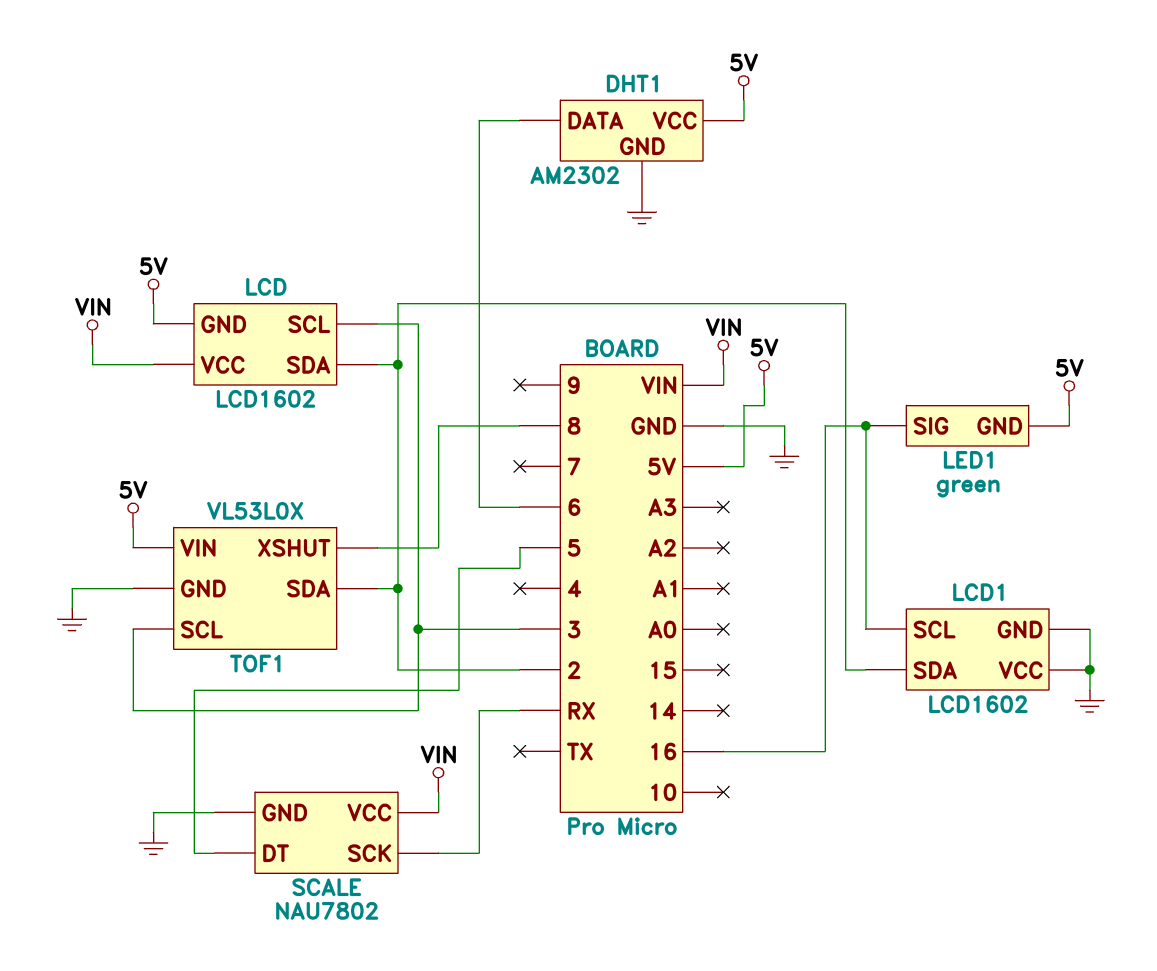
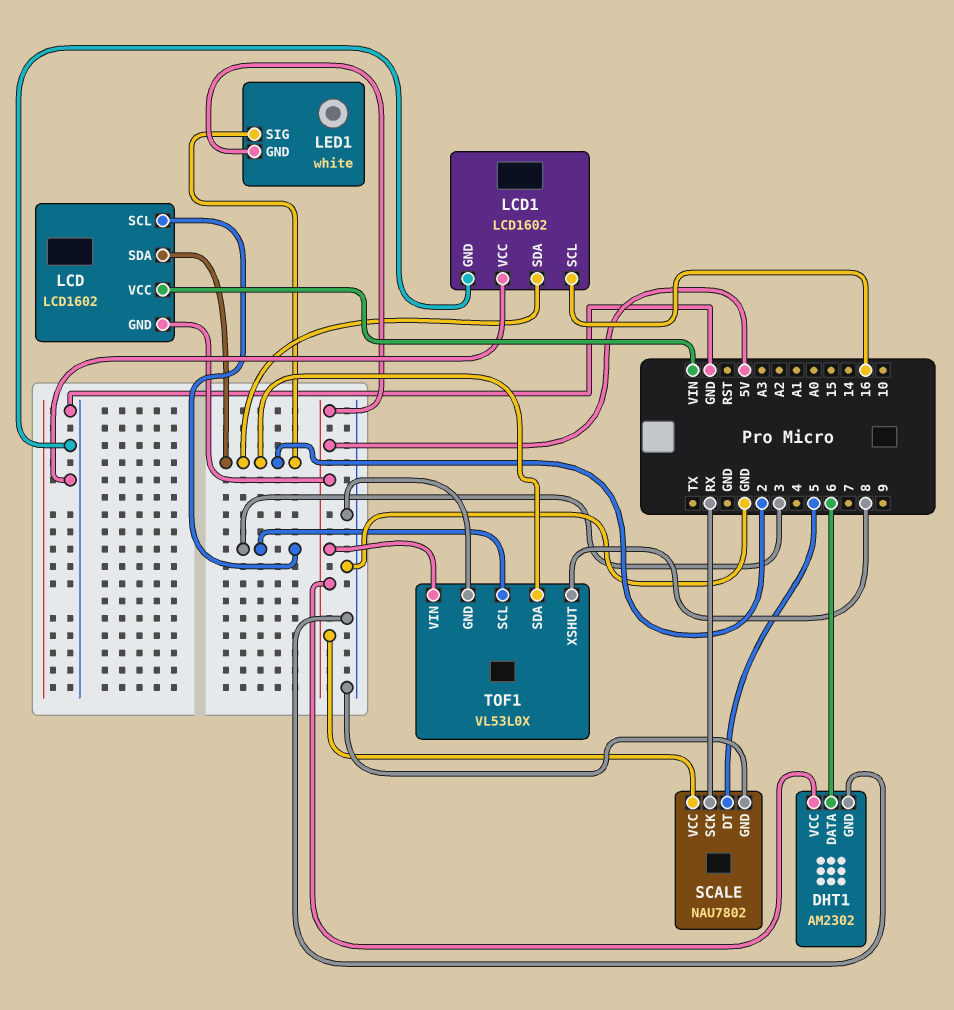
LED1: green -> white
LED1 pin SIG: 16 -> 2
SCALE pin VCC: VIN -> 5V

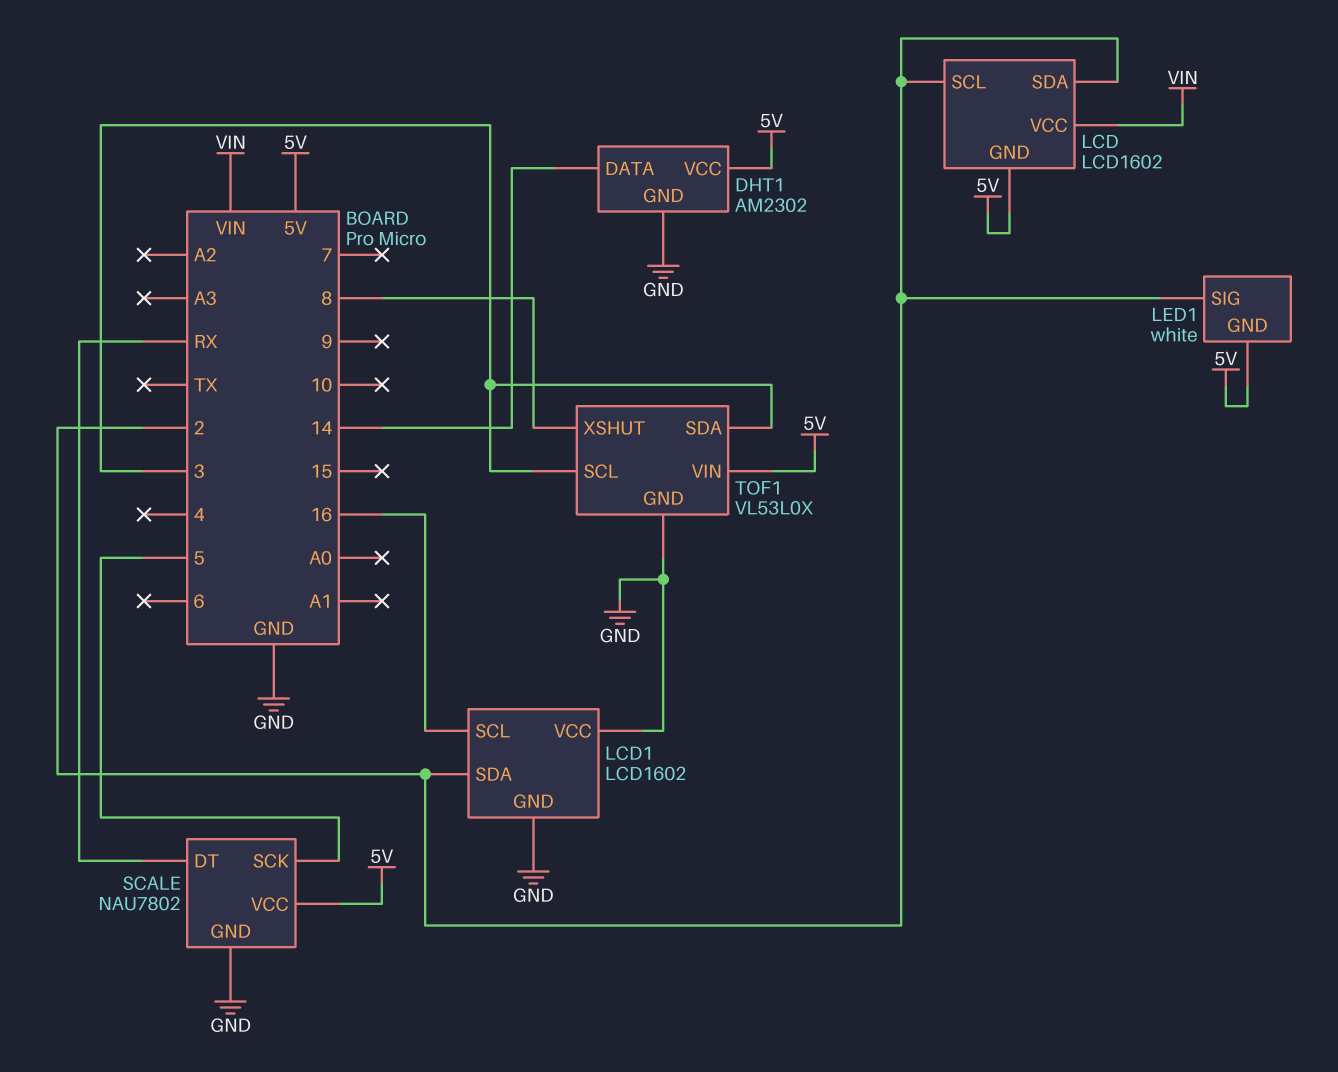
DHT1 pin DATA: 6 -> 14
LCD pin SCL: 3 -> 2
SCALE pin DT: 5 -> RX
SCALE pin SCK: RX -> 5
TOF1 pin SDA: 2 -> 3

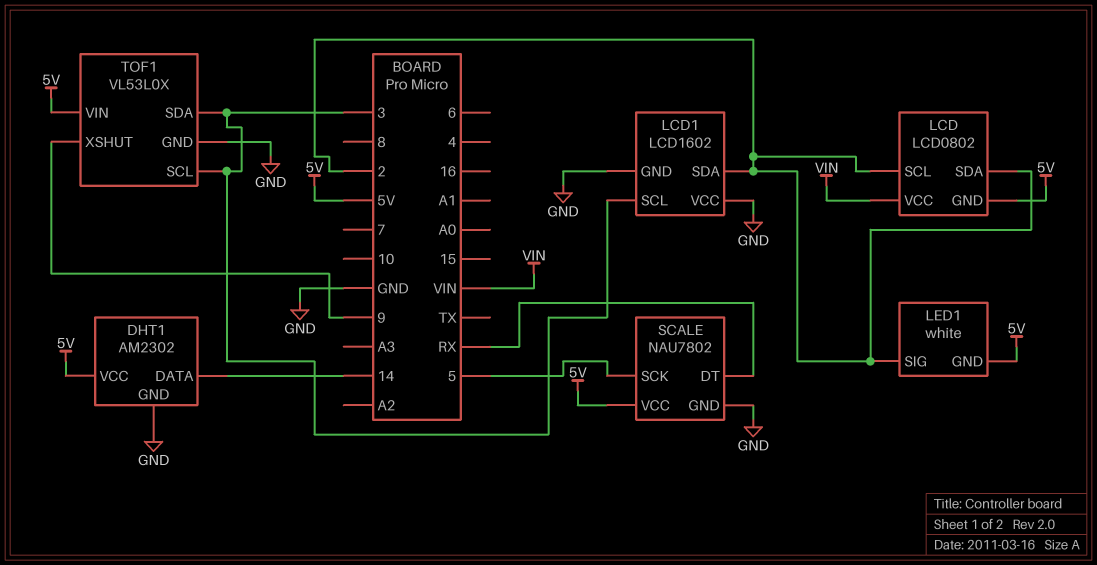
LCD: LCD1602 -> LCD0802
LCD1 pin SCL: 16 -> 3
TOF1 pin XSHUT: 8 -> 9

